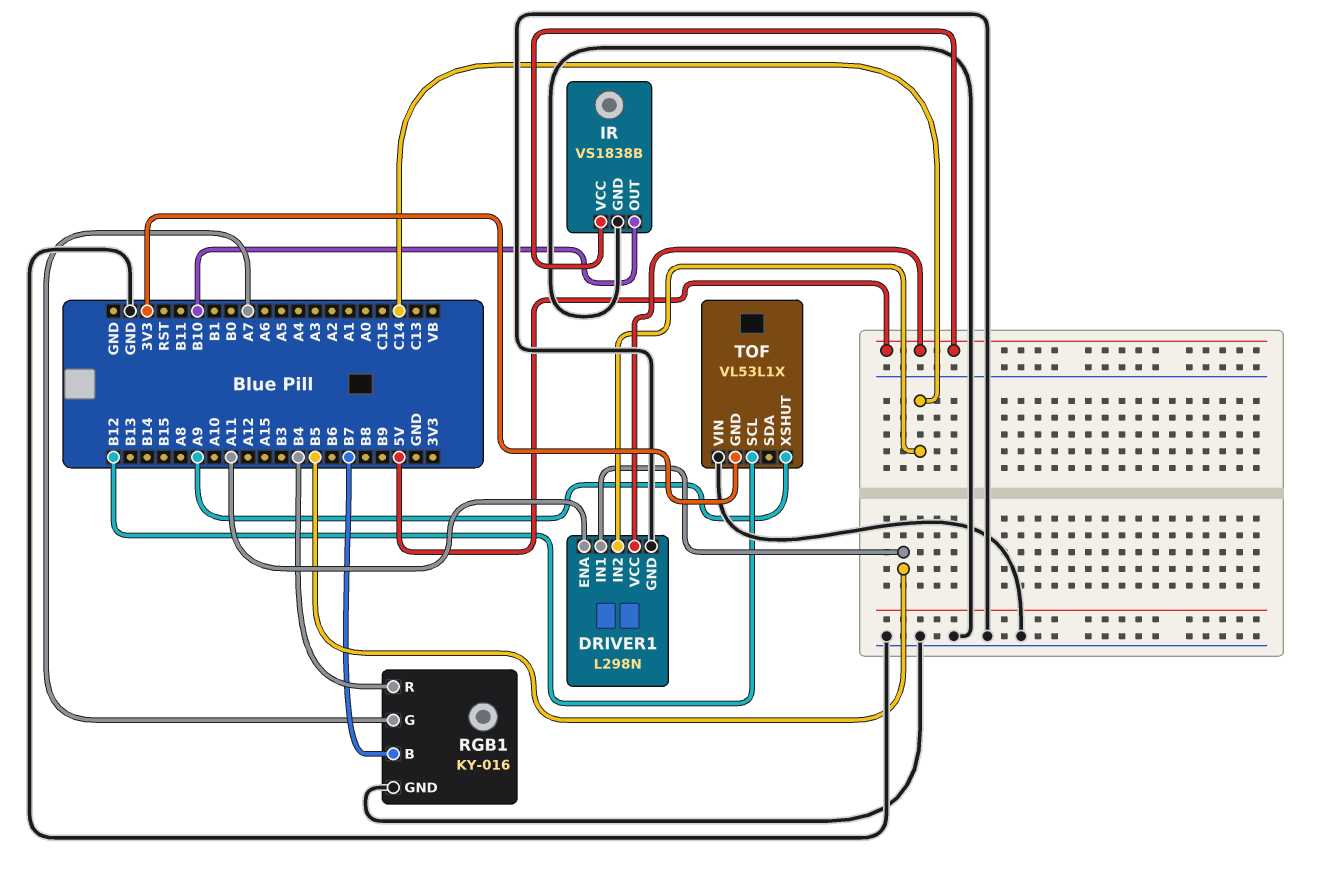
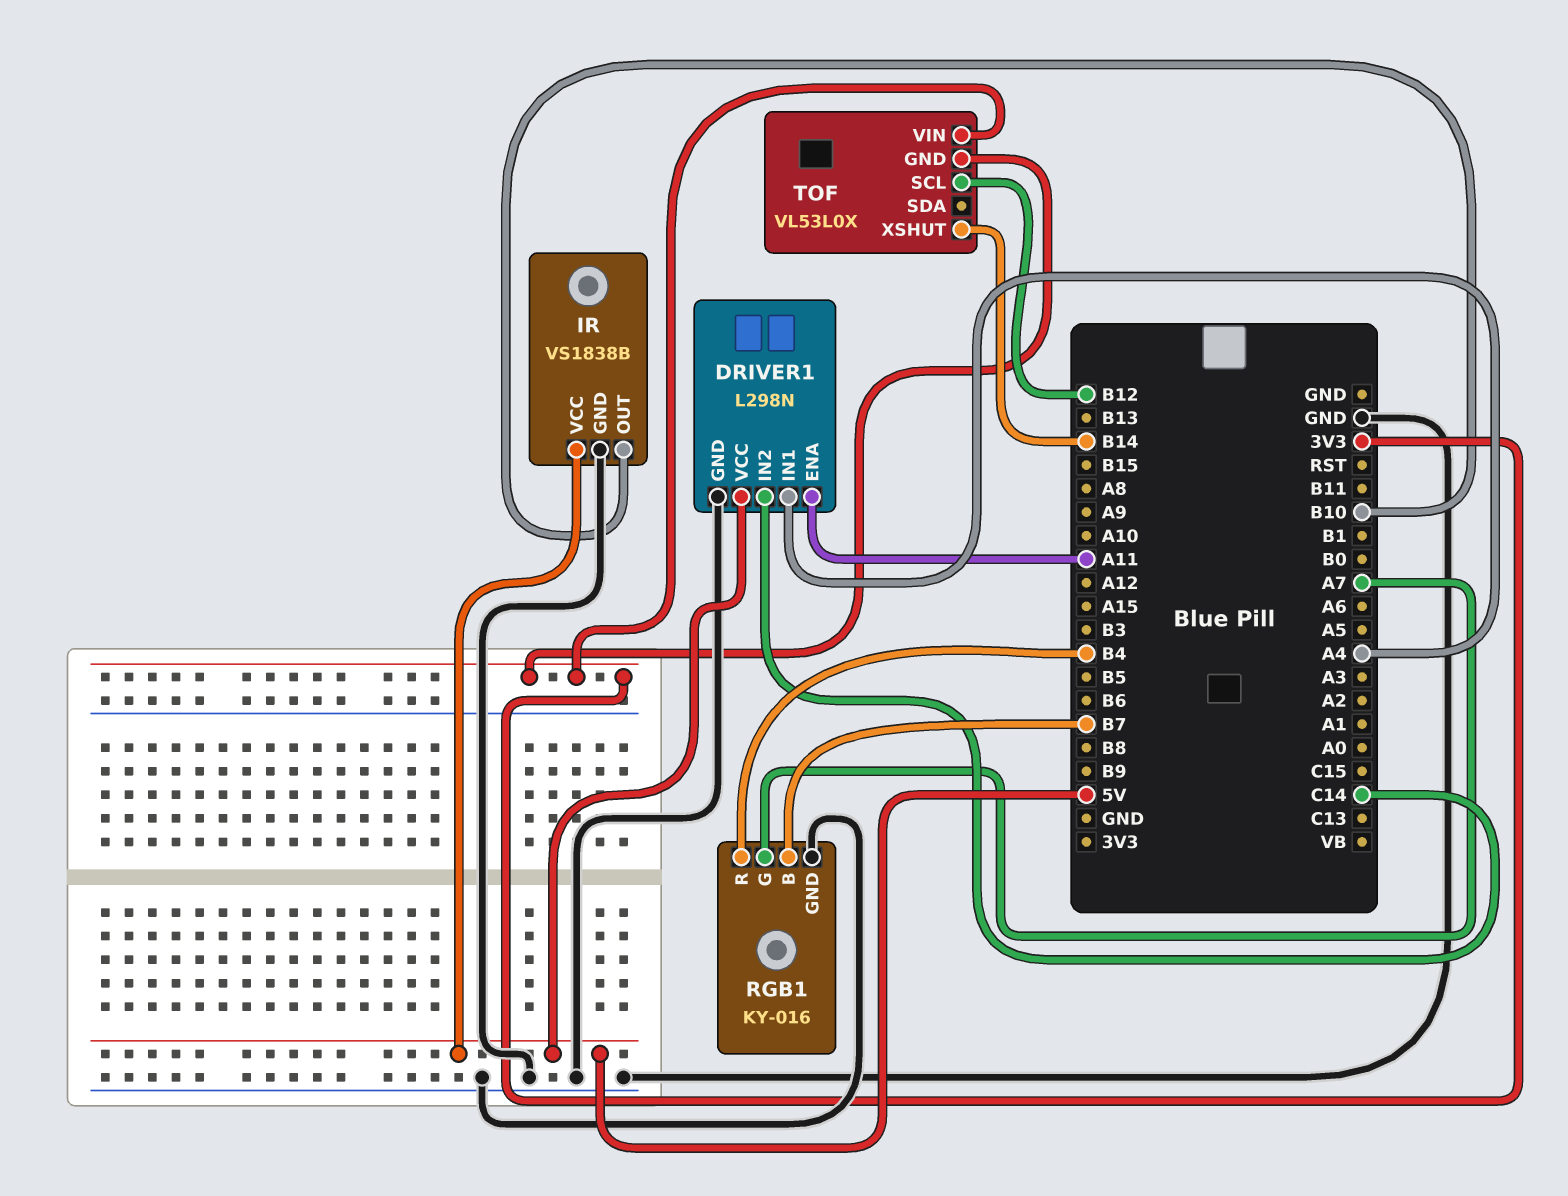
DRIVER1 pin IN1: B5 -> A4
TOF: VL53L1X -> VL53L0X
TOF pin VIN: GND -> 3V3
TOF pin XSHUT: A9 -> B14

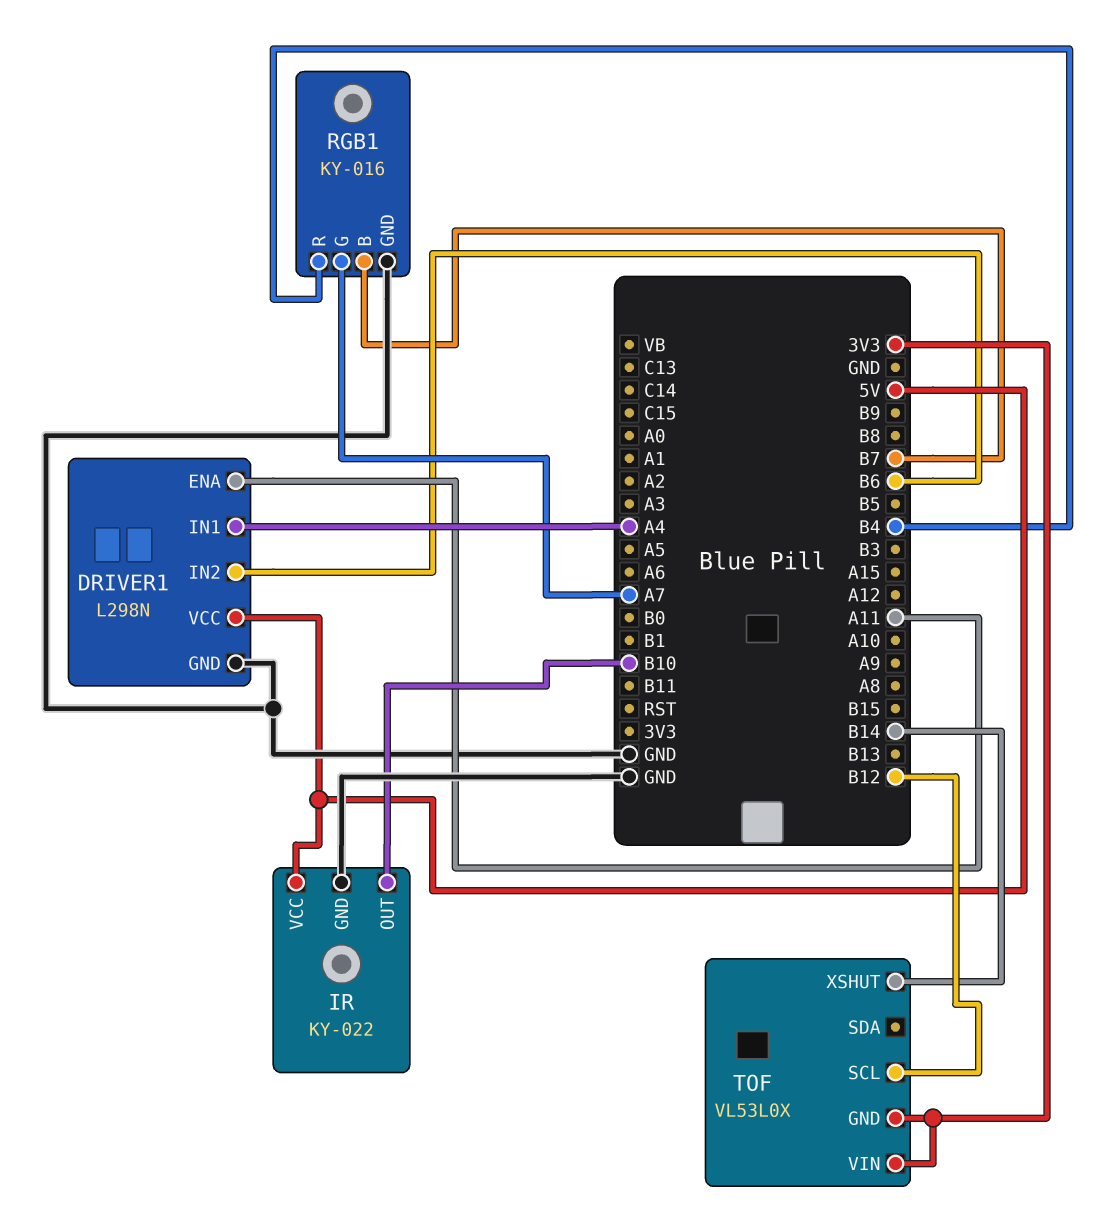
DRIVER1 pin IN2: C14 -> B6
IR: VS1838B -> KY-022

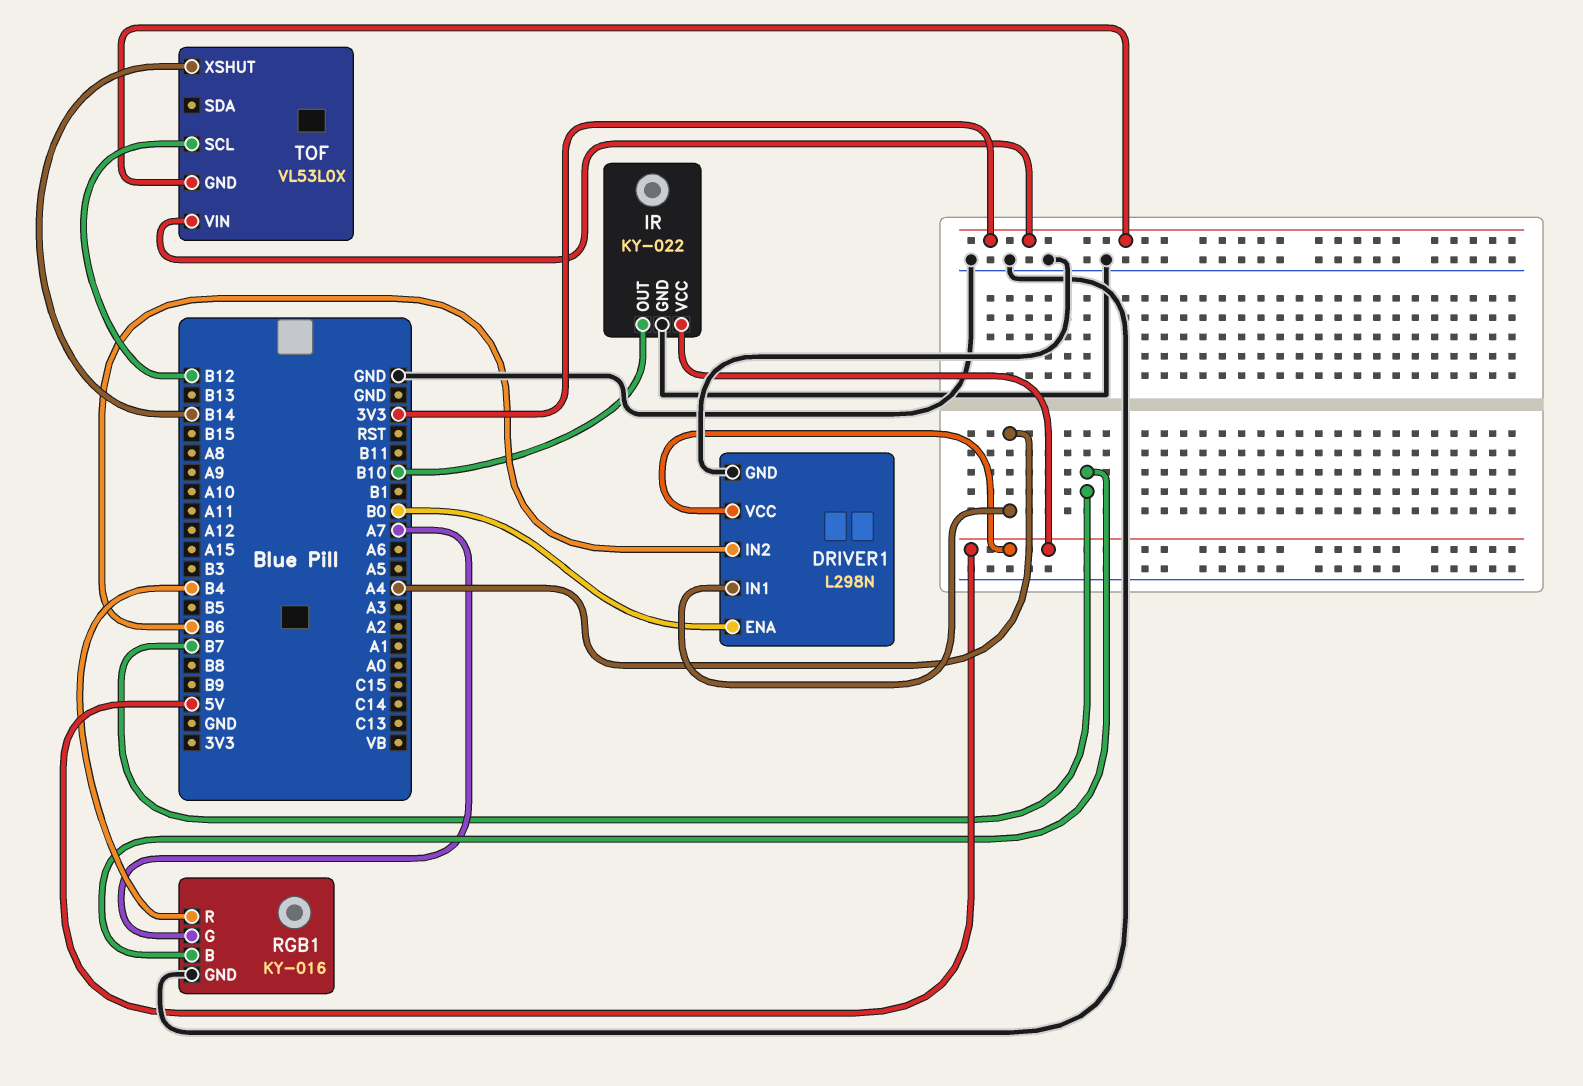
DRIVER1 pin ENA: A11 -> B0

